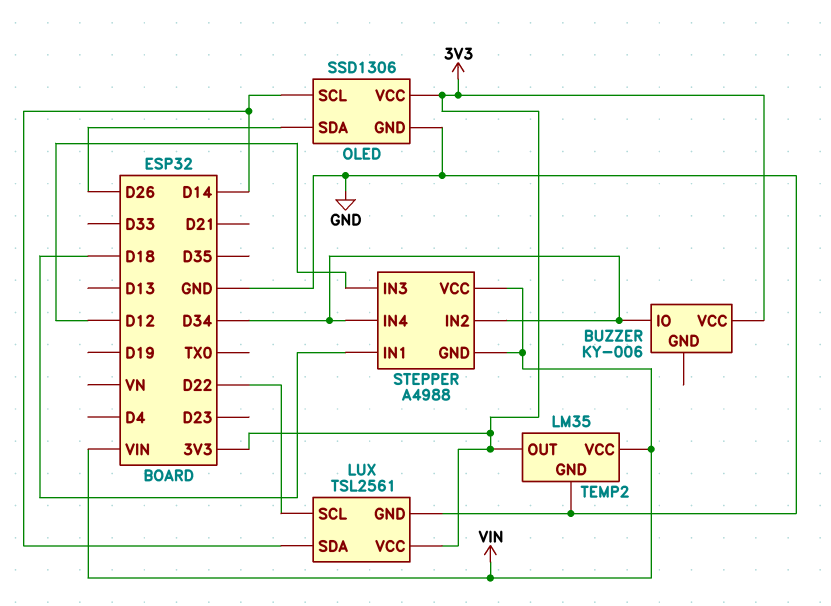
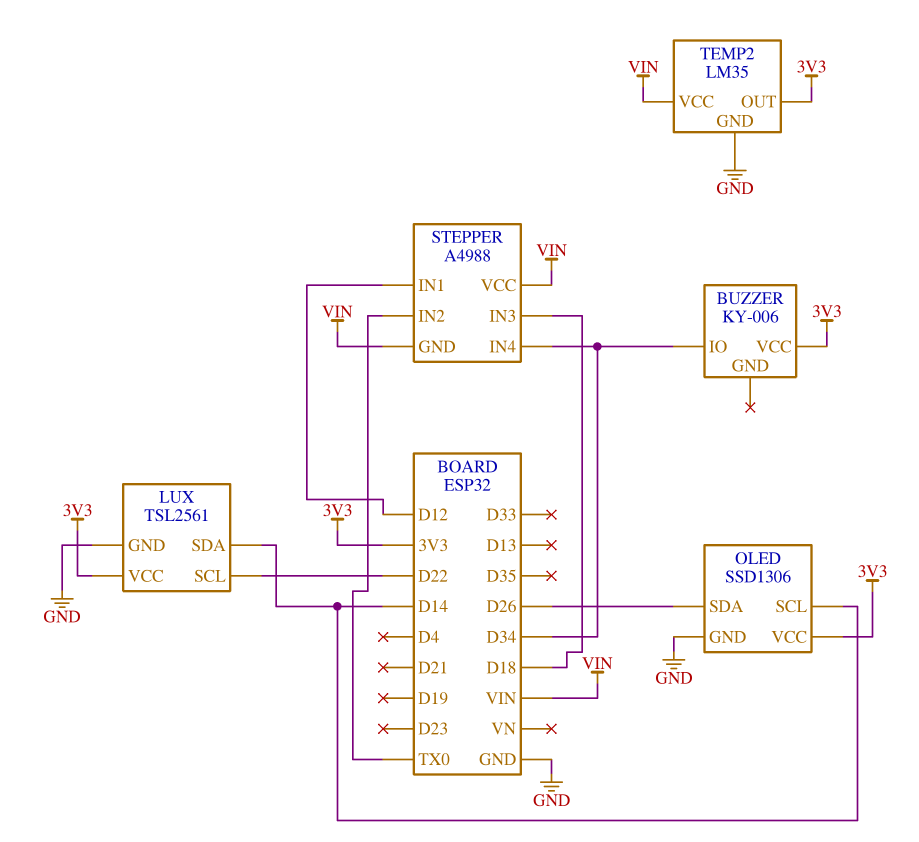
STEPPER pin IN1: D18 -> D12
STEPPER pin IN2: D34 -> TX0
STEPPER pin IN3: D12 -> D18

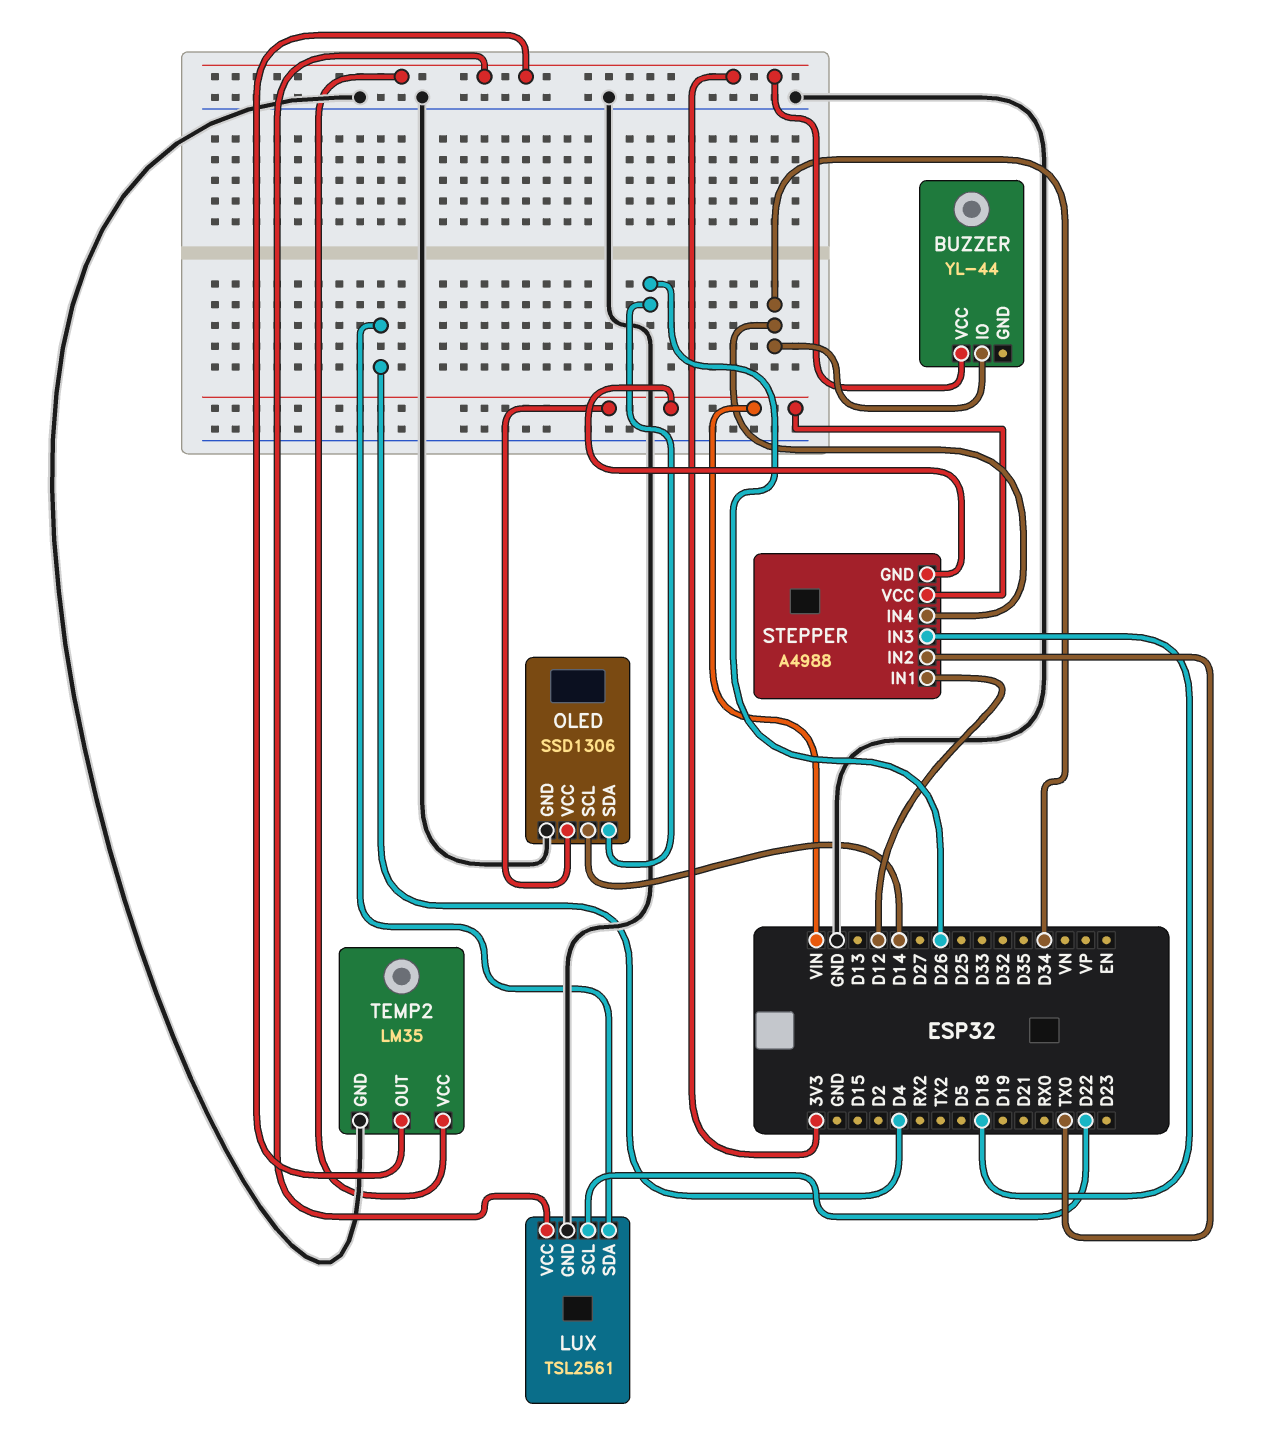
BUZZER: KY-006 -> YL-44
LUX pin SDA: D14 -> D4
OLED pin VCC: 3V3 -> VIN
TEMP2 pin VCC: VIN -> 3V3

